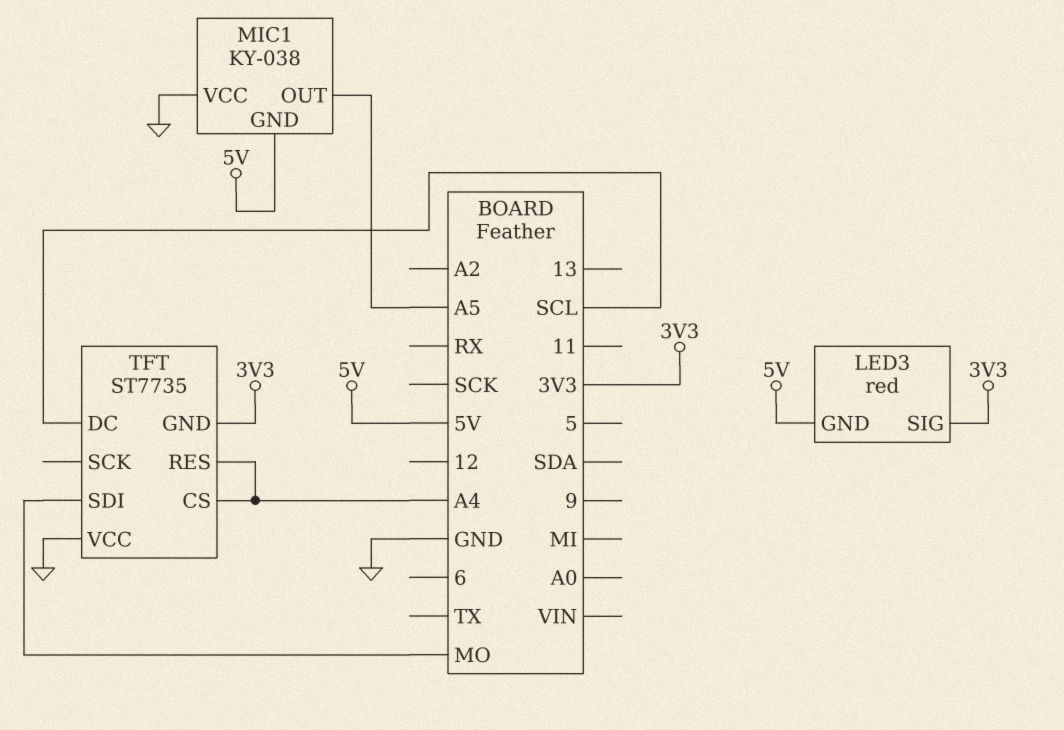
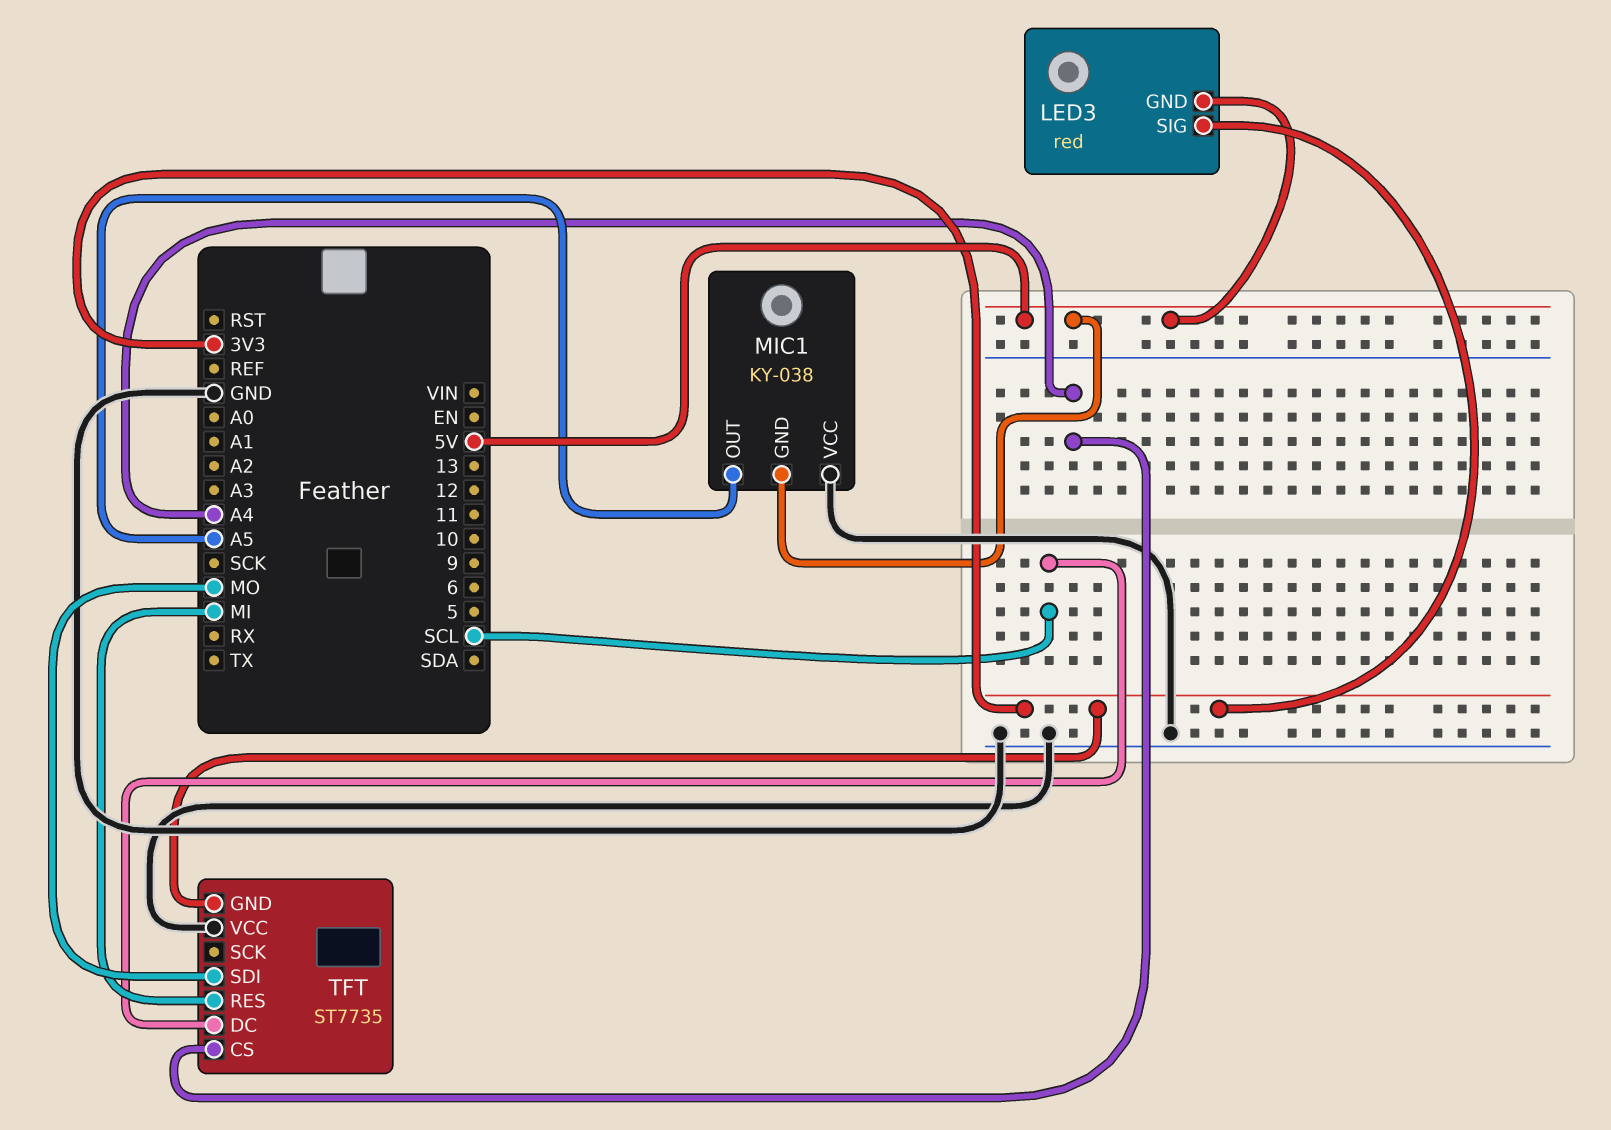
TFT pin RES: A4 -> MI

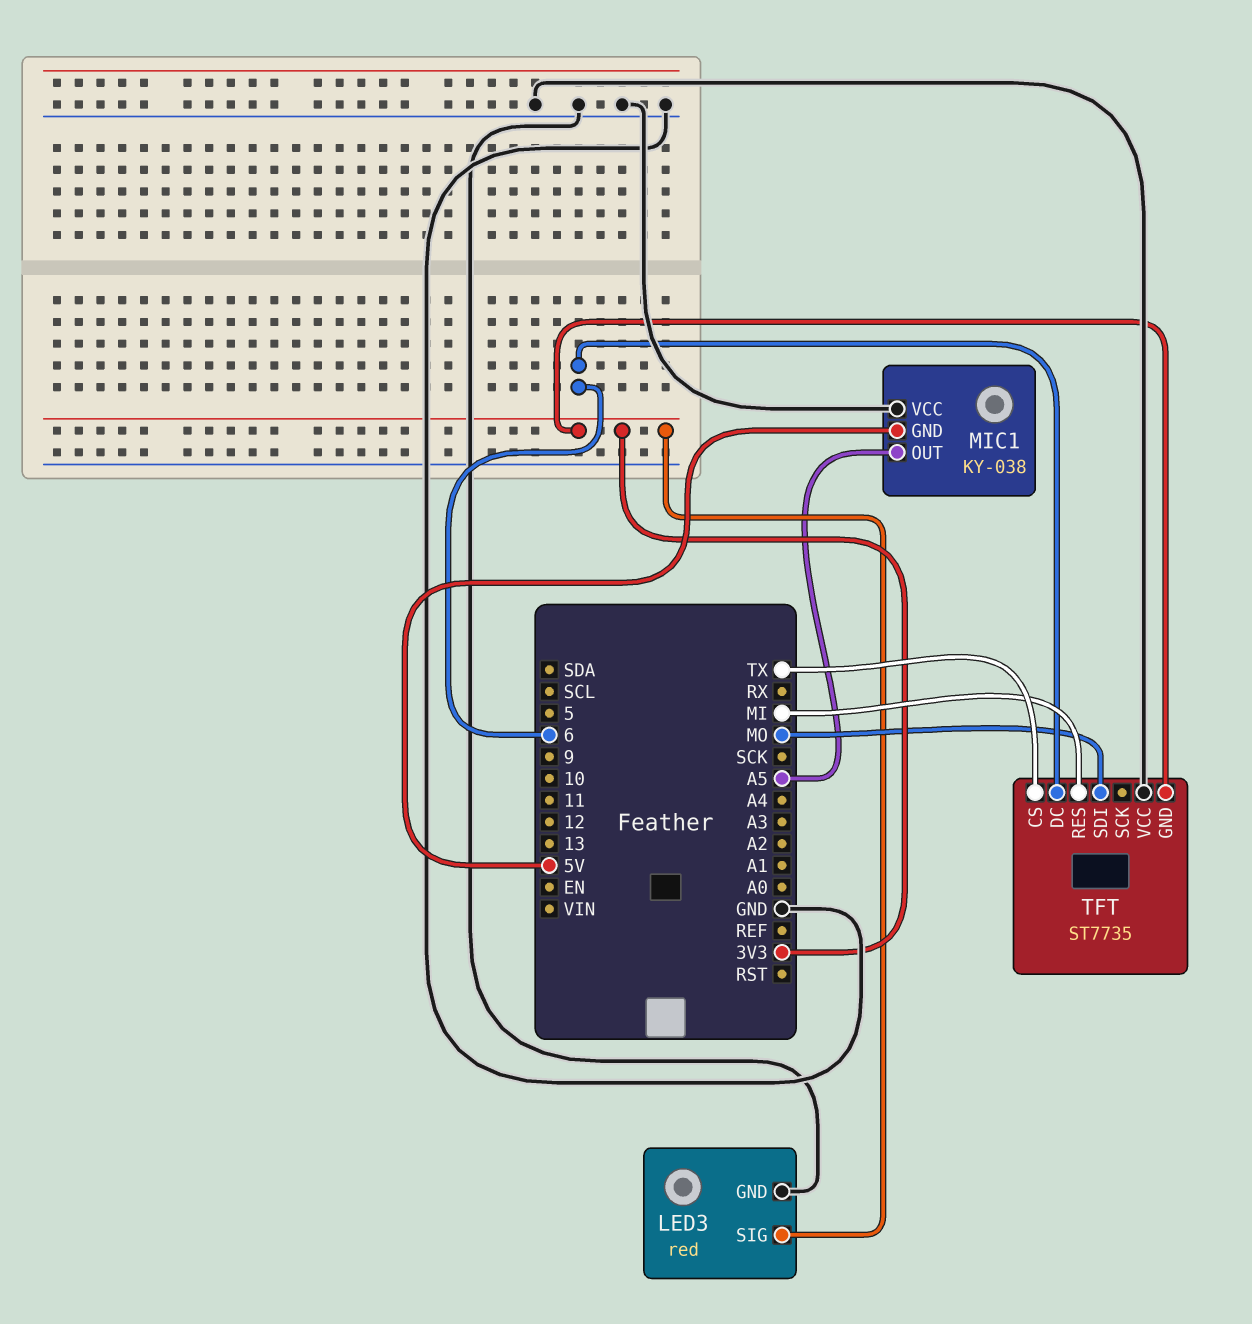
LED3 pin GND: 5V -> GND
TFT pin CS: A4 -> TX
TFT pin DC: SCL -> 6

